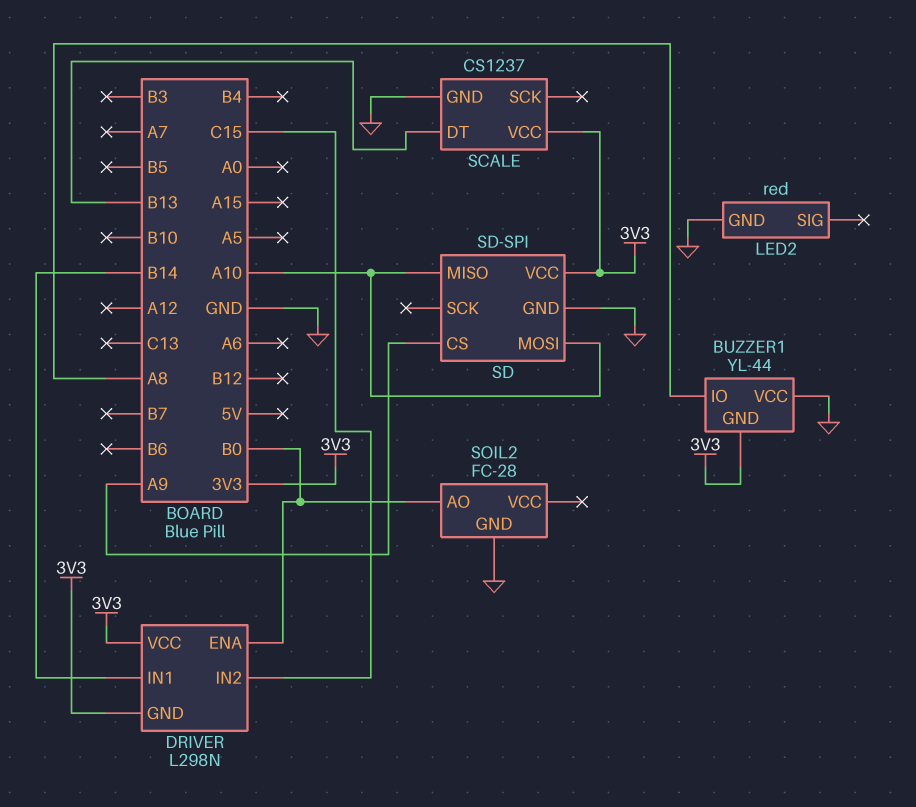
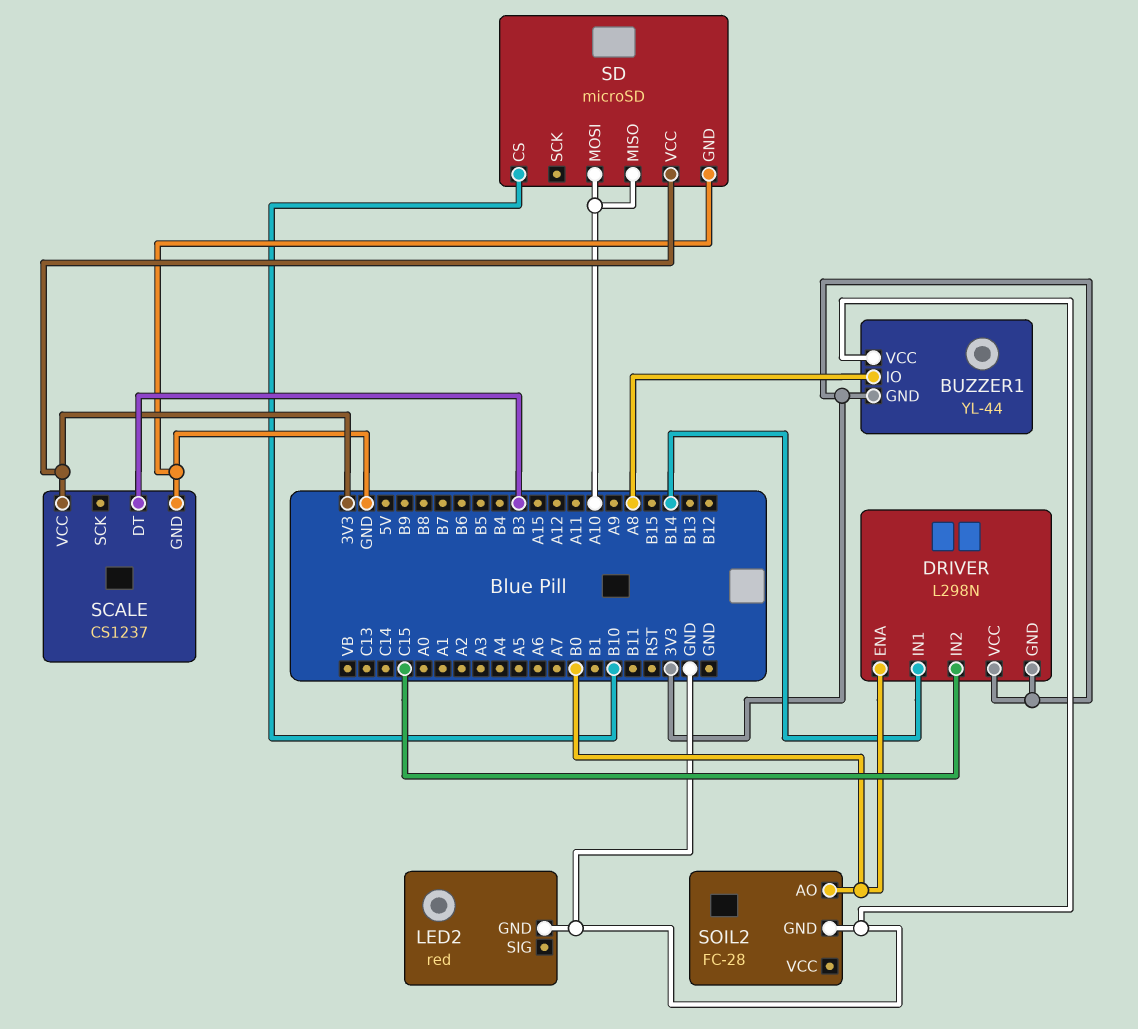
SCALE pin DT: B13 -> B3
SD: SD-SPI -> microSD
SD pin CS: A9 -> B10

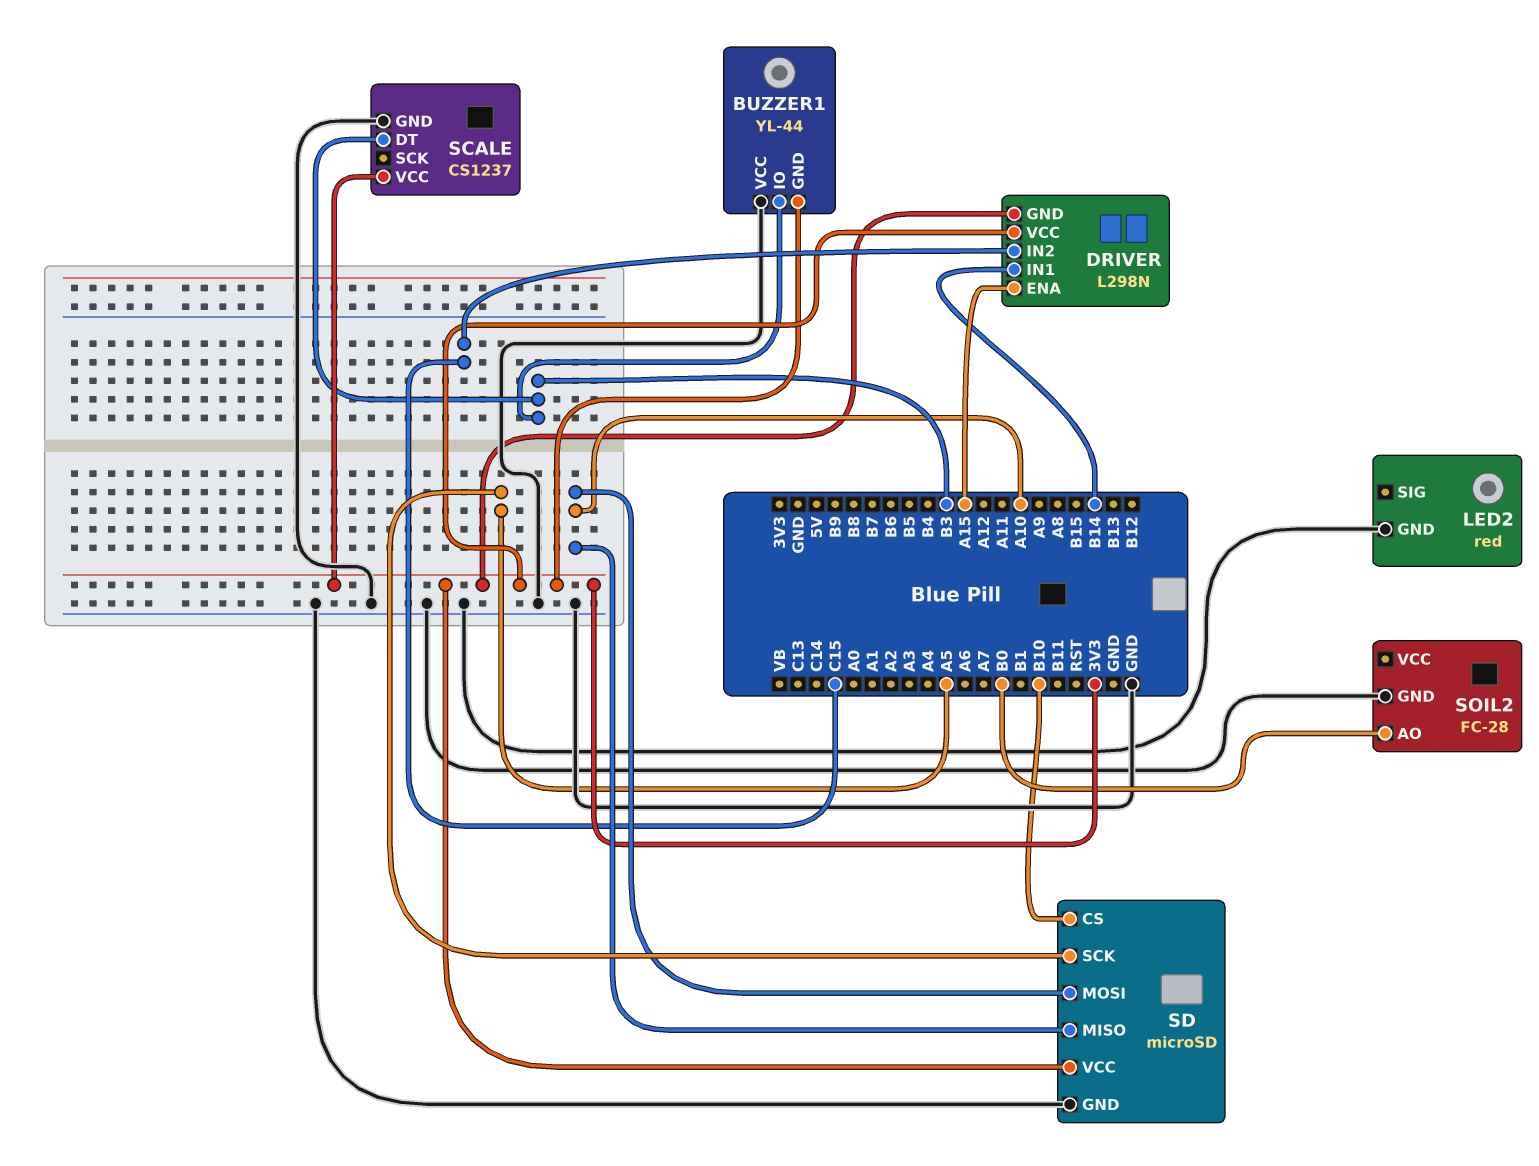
BUZZER1 pin IO: A8 -> B3
DRIVER pin ENA: B0 -> A15
SD pin SCK: none -> A5

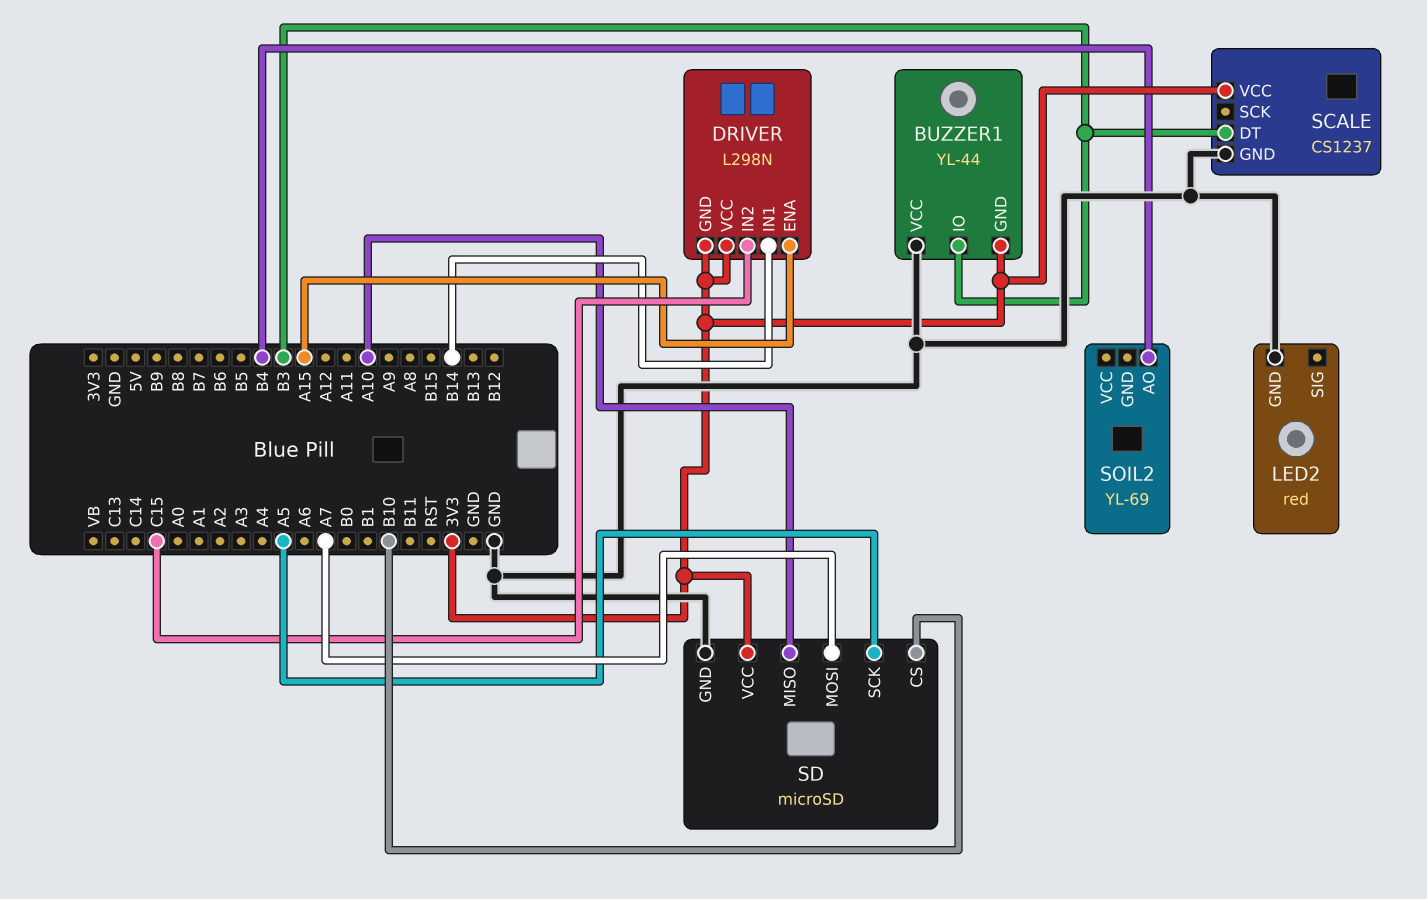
SD pin MOSI: A10 -> A7
SOIL2: FC-28 -> YL-69
SOIL2 pin AO: B0 -> B4
SOIL2 pin GND: GND -> none

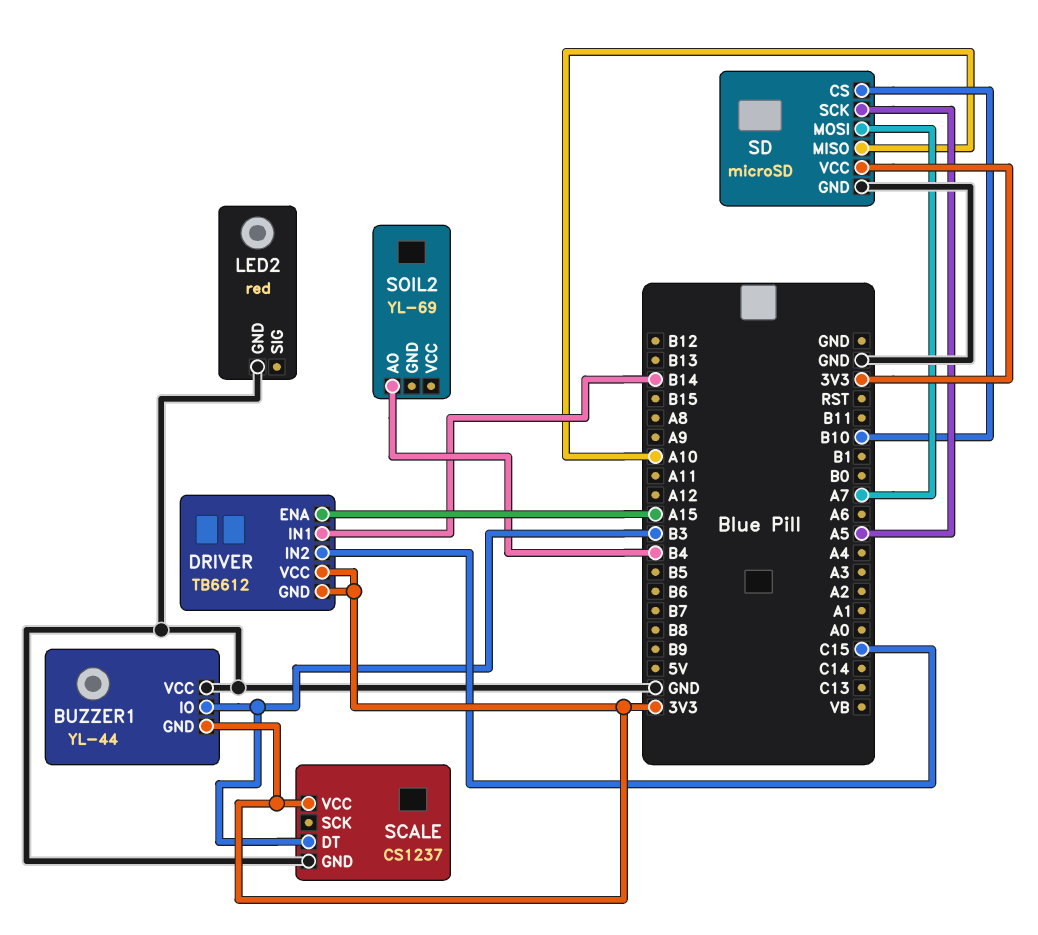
DRIVER: L298N -> TB6612

